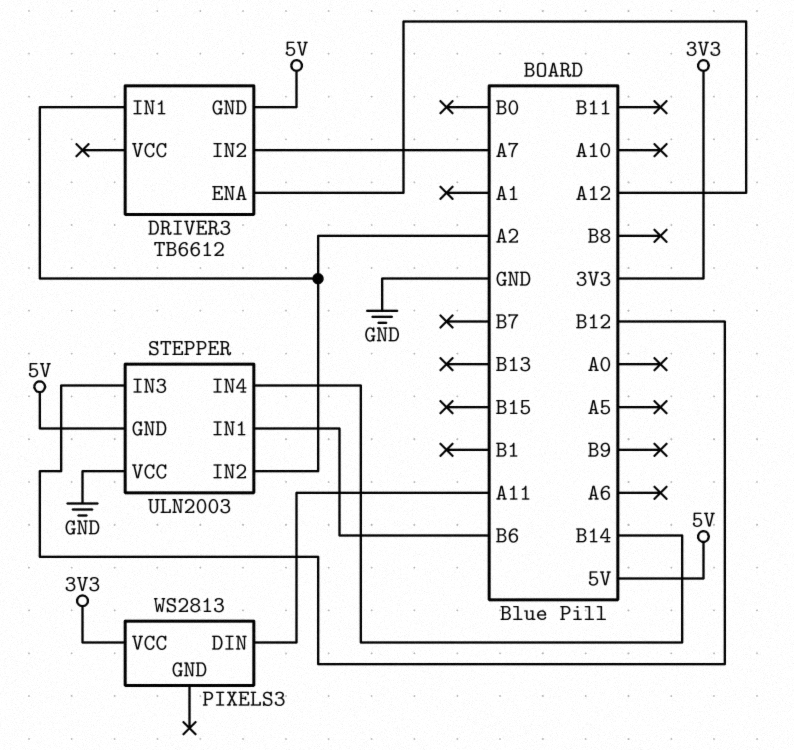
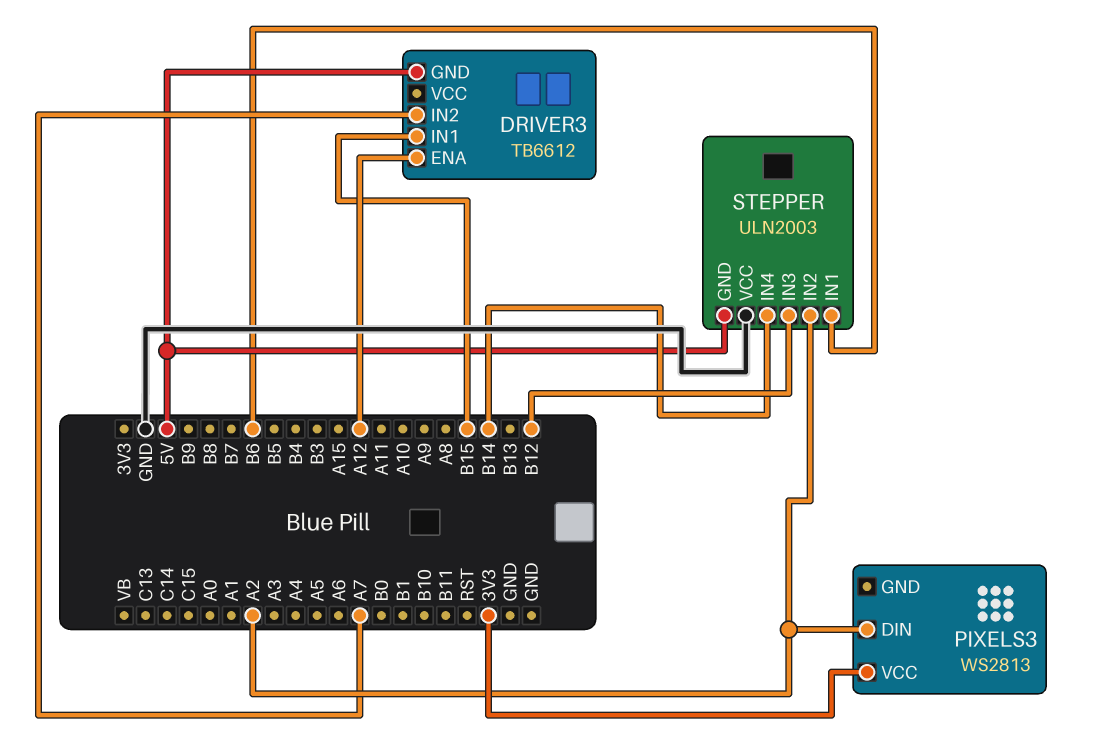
DRIVER3 pin IN1: A2 -> B15
PIXELS3 pin DIN: A11 -> A2

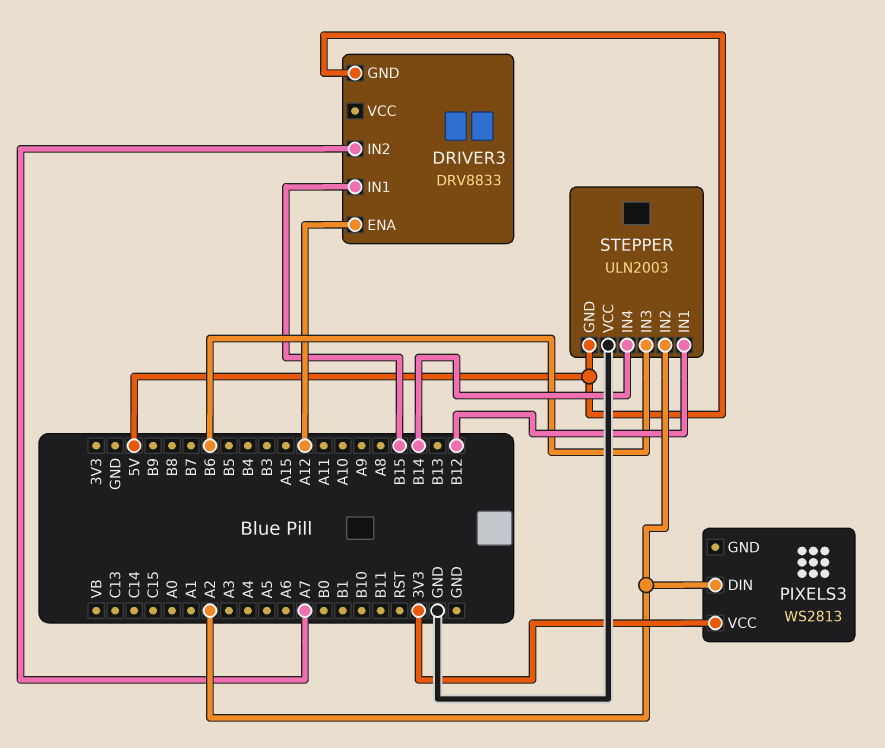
DRIVER3: TB6612 -> DRV8833
STEPPER pin IN1: B6 -> B12
STEPPER pin IN3: B12 -> B6

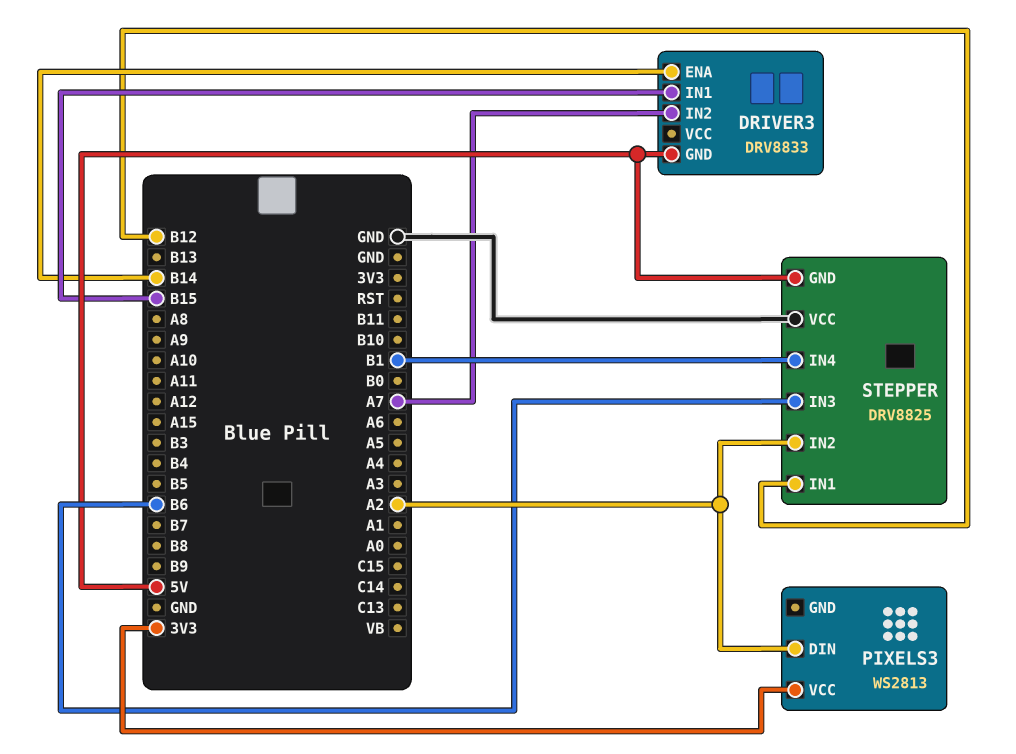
DRIVER3 pin ENA: A12 -> B14
STEPPER: ULN2003 -> DRV8825
STEPPER pin IN4: B14 -> B1

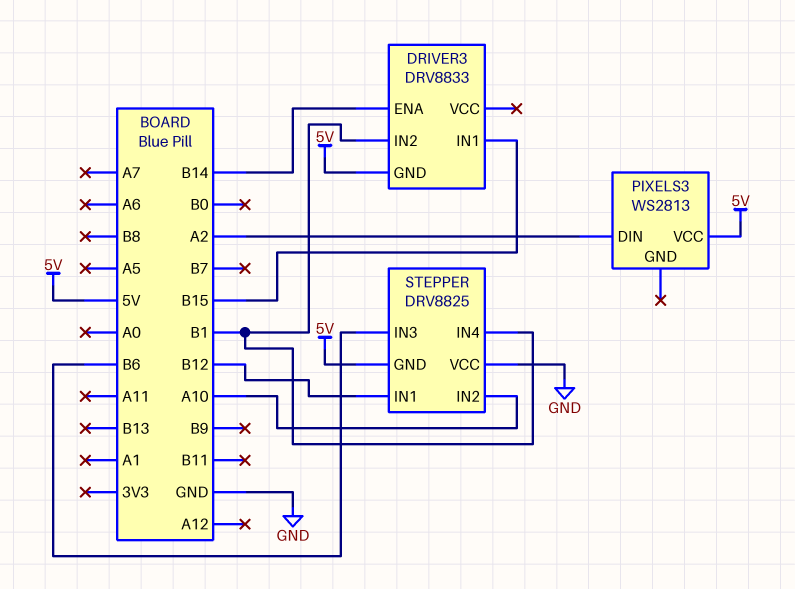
DRIVER3 pin IN2: A7 -> B1
PIXELS3 pin VCC: 3V3 -> 5V
STEPPER pin IN2: A2 -> A10

